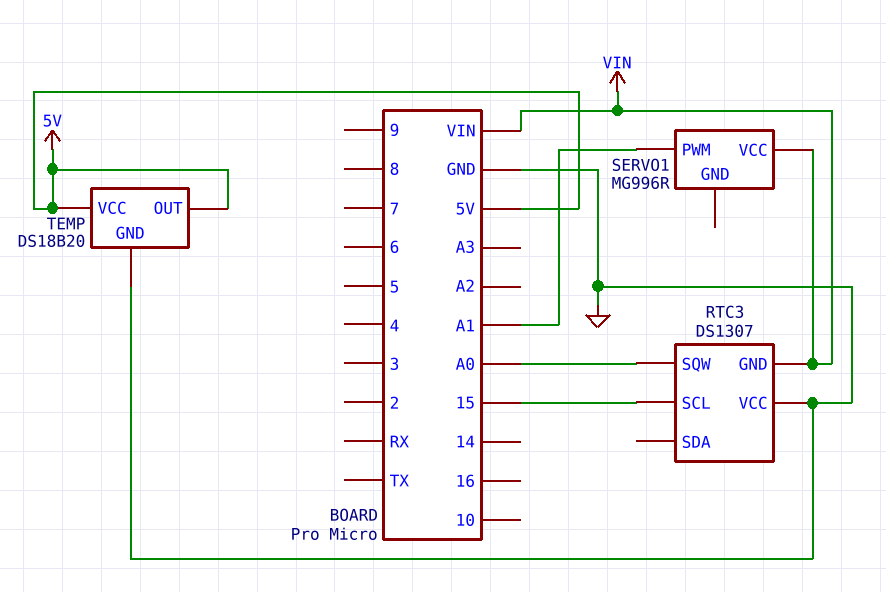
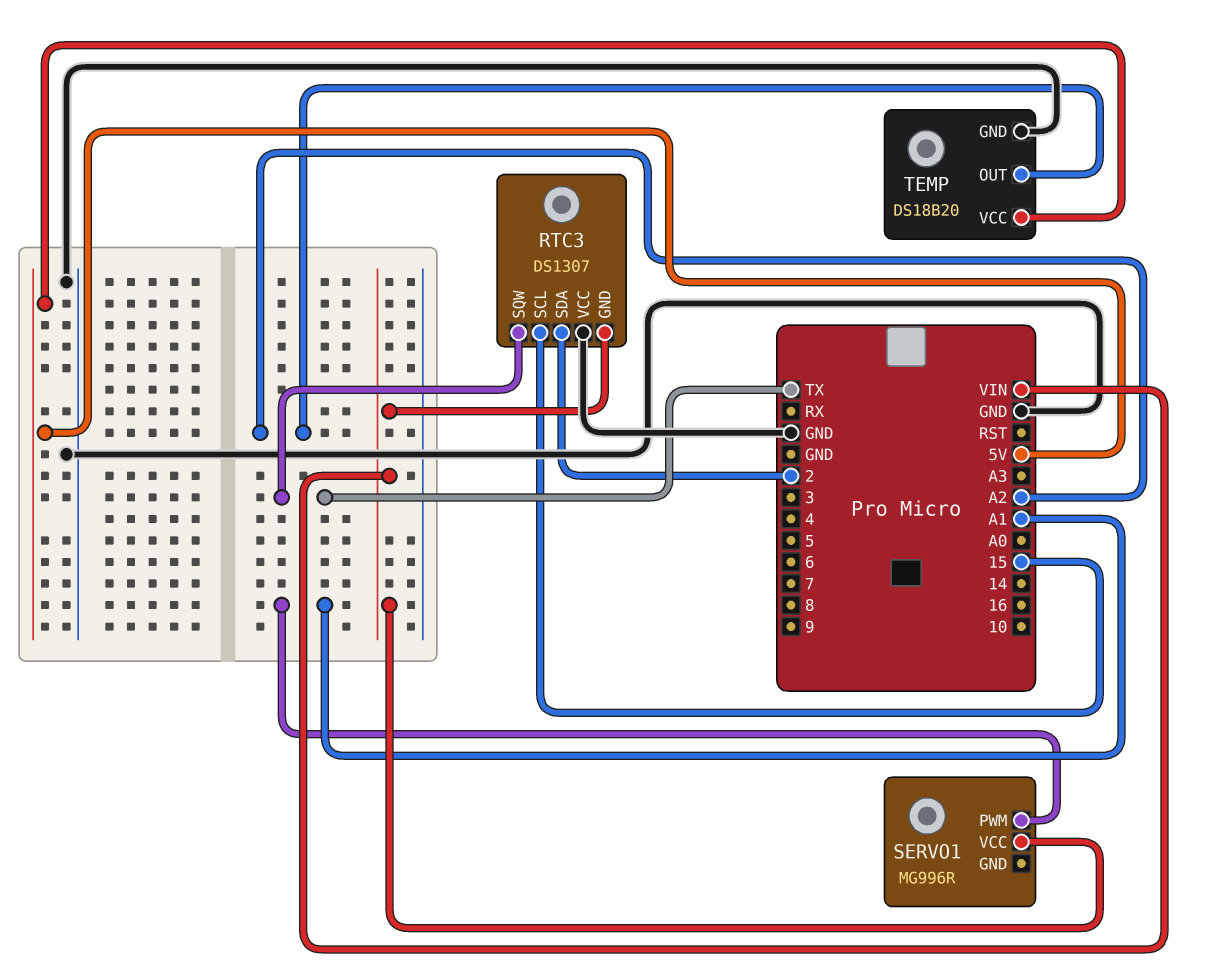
RTC3 pin SDA: none -> 2
RTC3 pin SQW: A0 -> TX
TEMP pin OUT: 5V -> A2

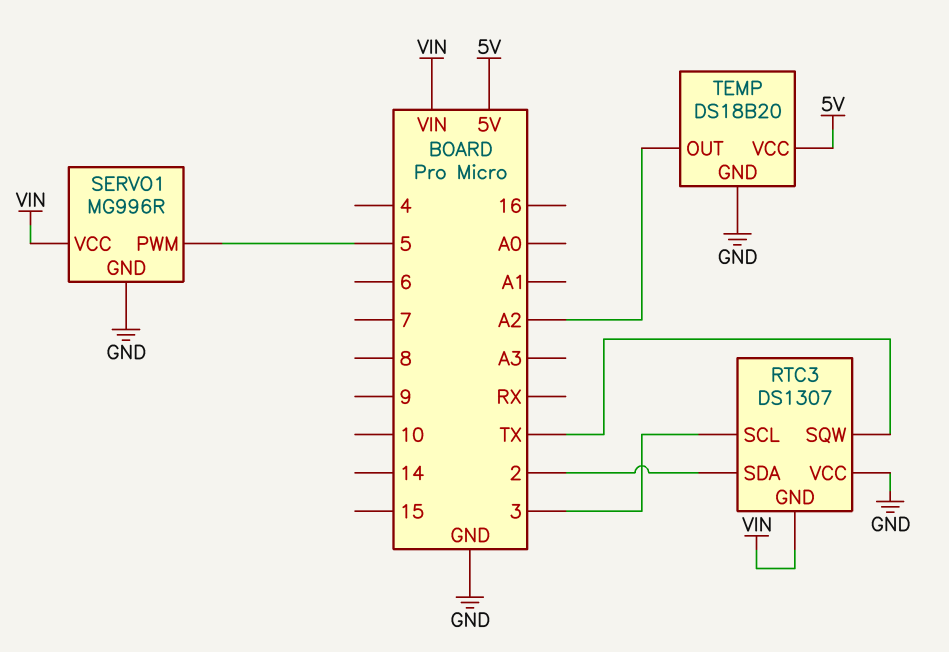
RTC3 pin SCL: 15 -> 3
SERVO1 pin GND: none -> GND
SERVO1 pin PWM: A1 -> 5

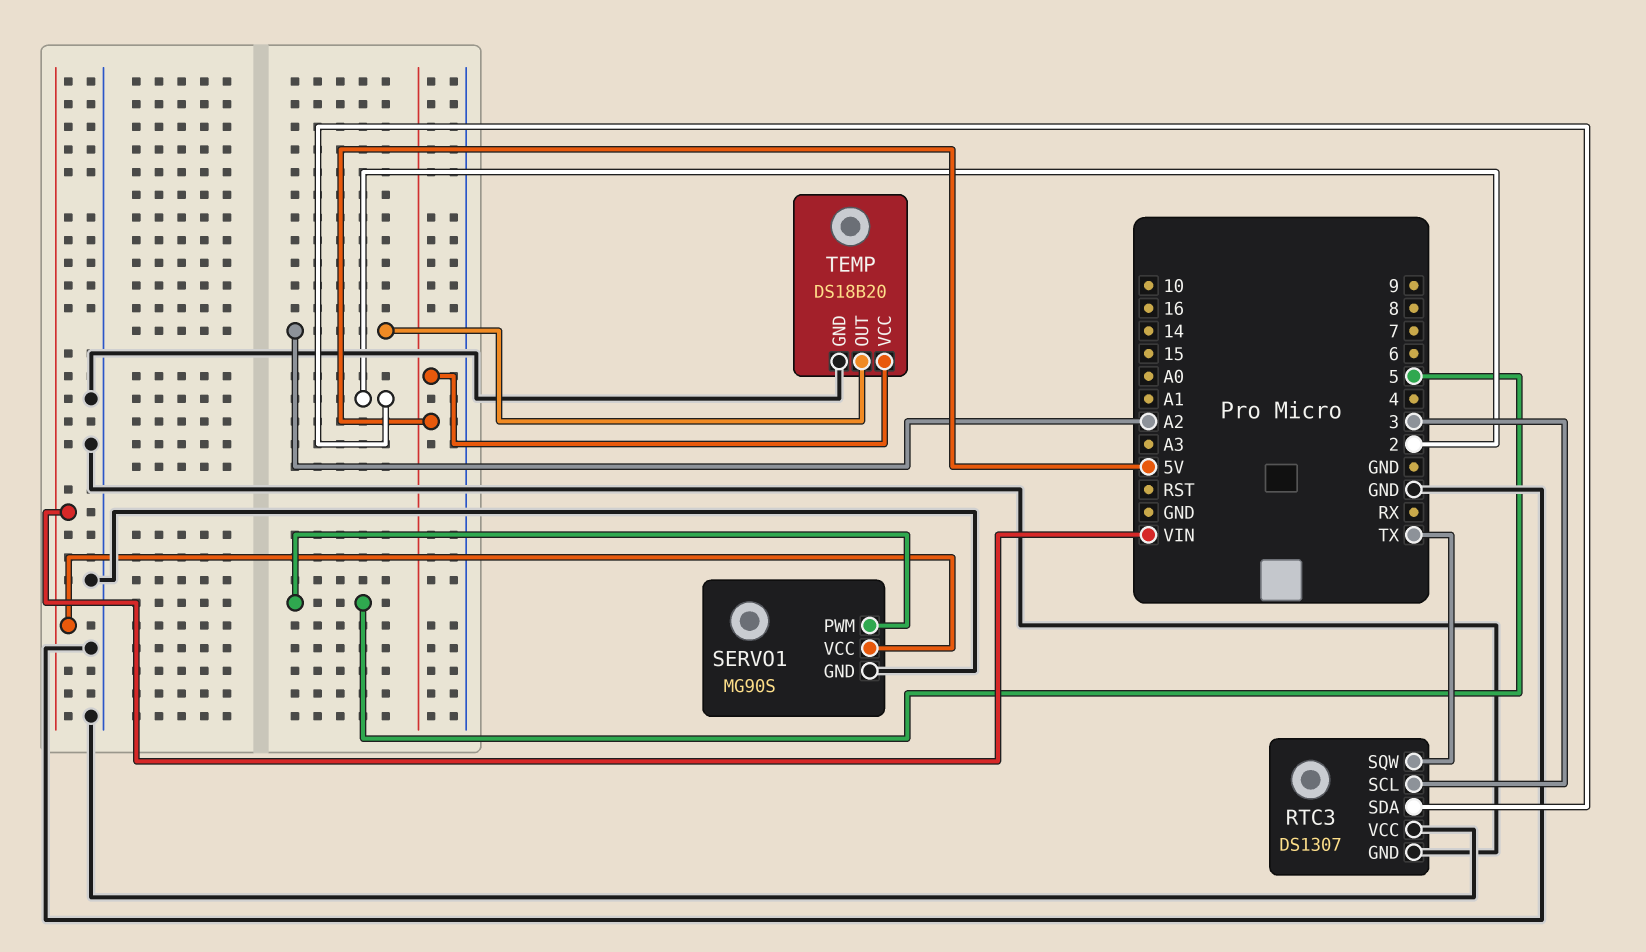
RTC3 pin GND: VIN -> GND
SERVO1: MG996R -> MG90S

